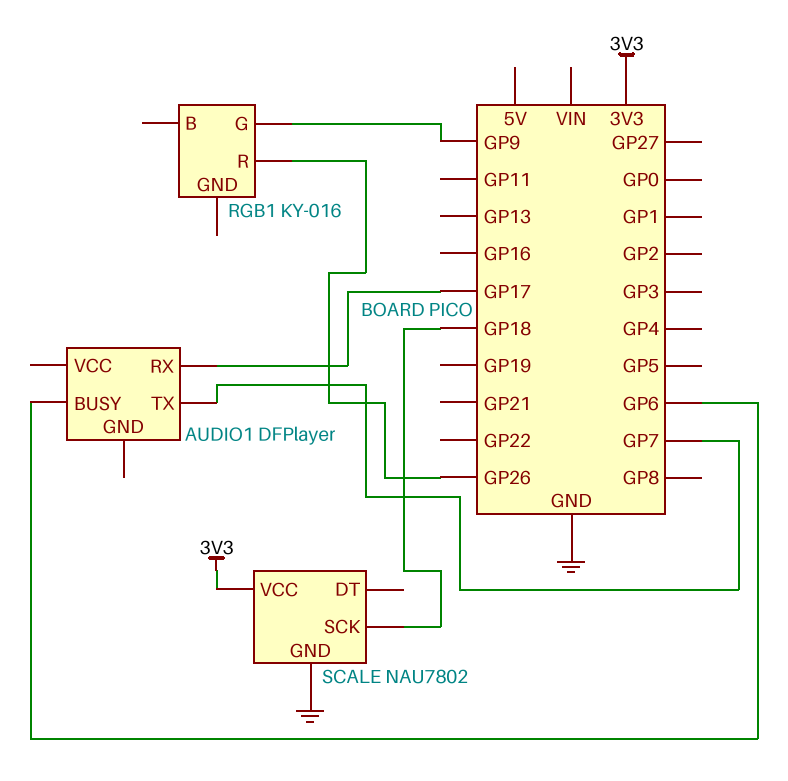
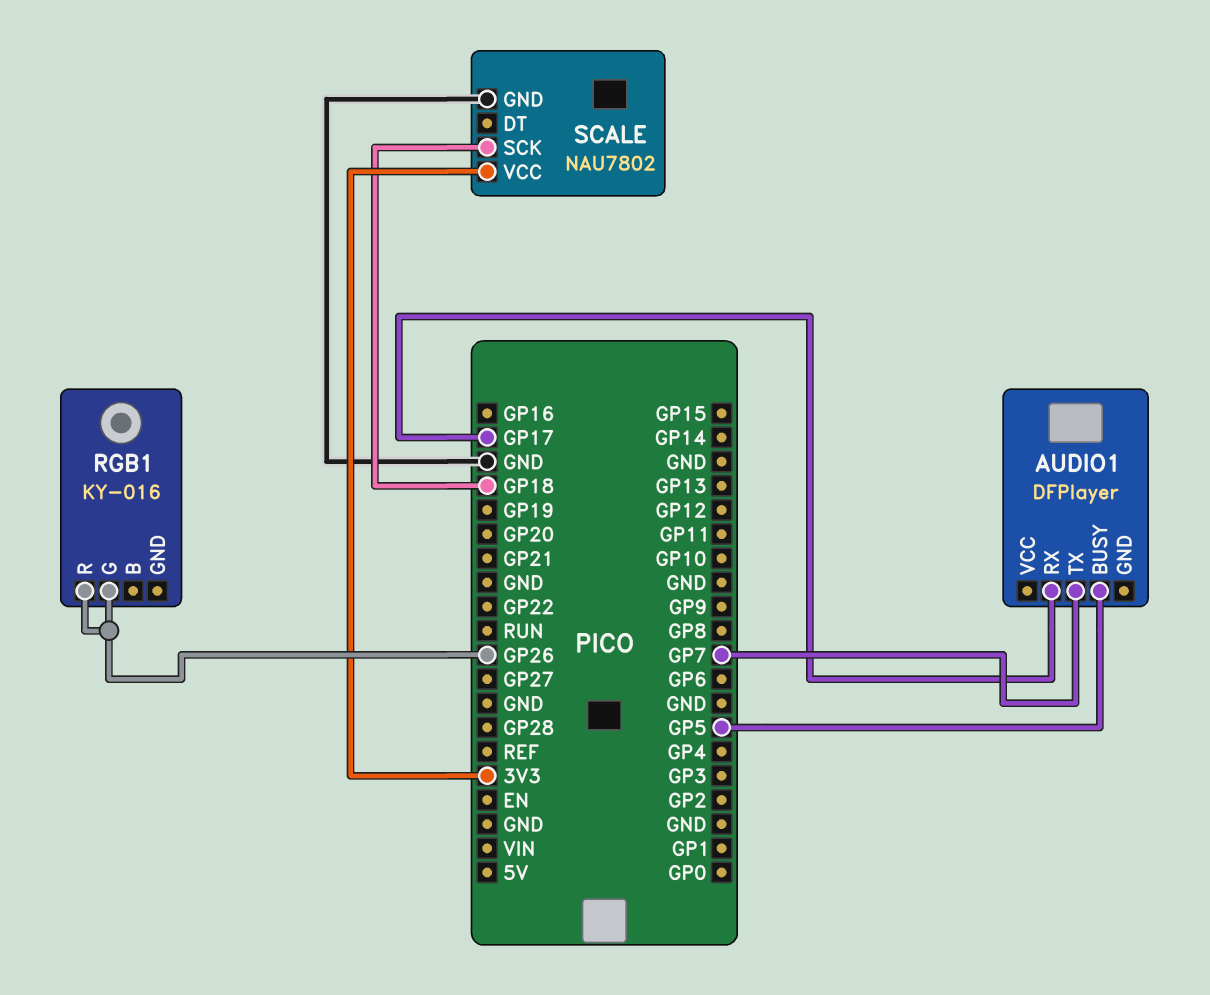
AUDIO1 pin BUSY: GP6 -> GP5
RGB1 pin G: GP9 -> GP26

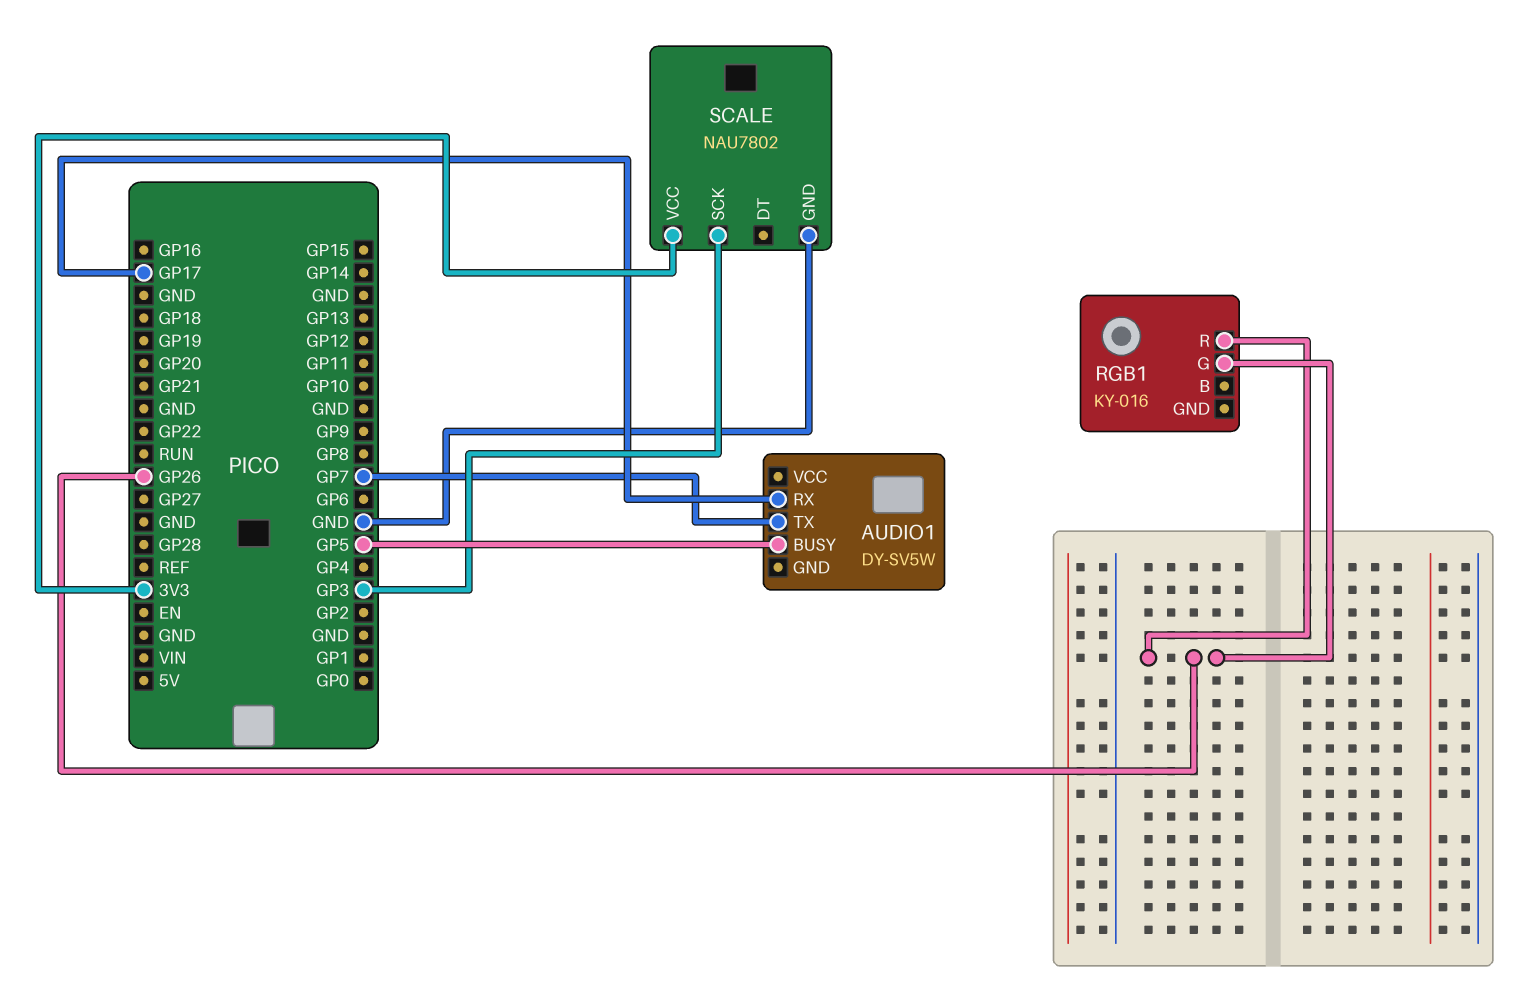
AUDIO1: DFPlayer -> DY-SV5W
SCALE pin SCK: GP18 -> GP3

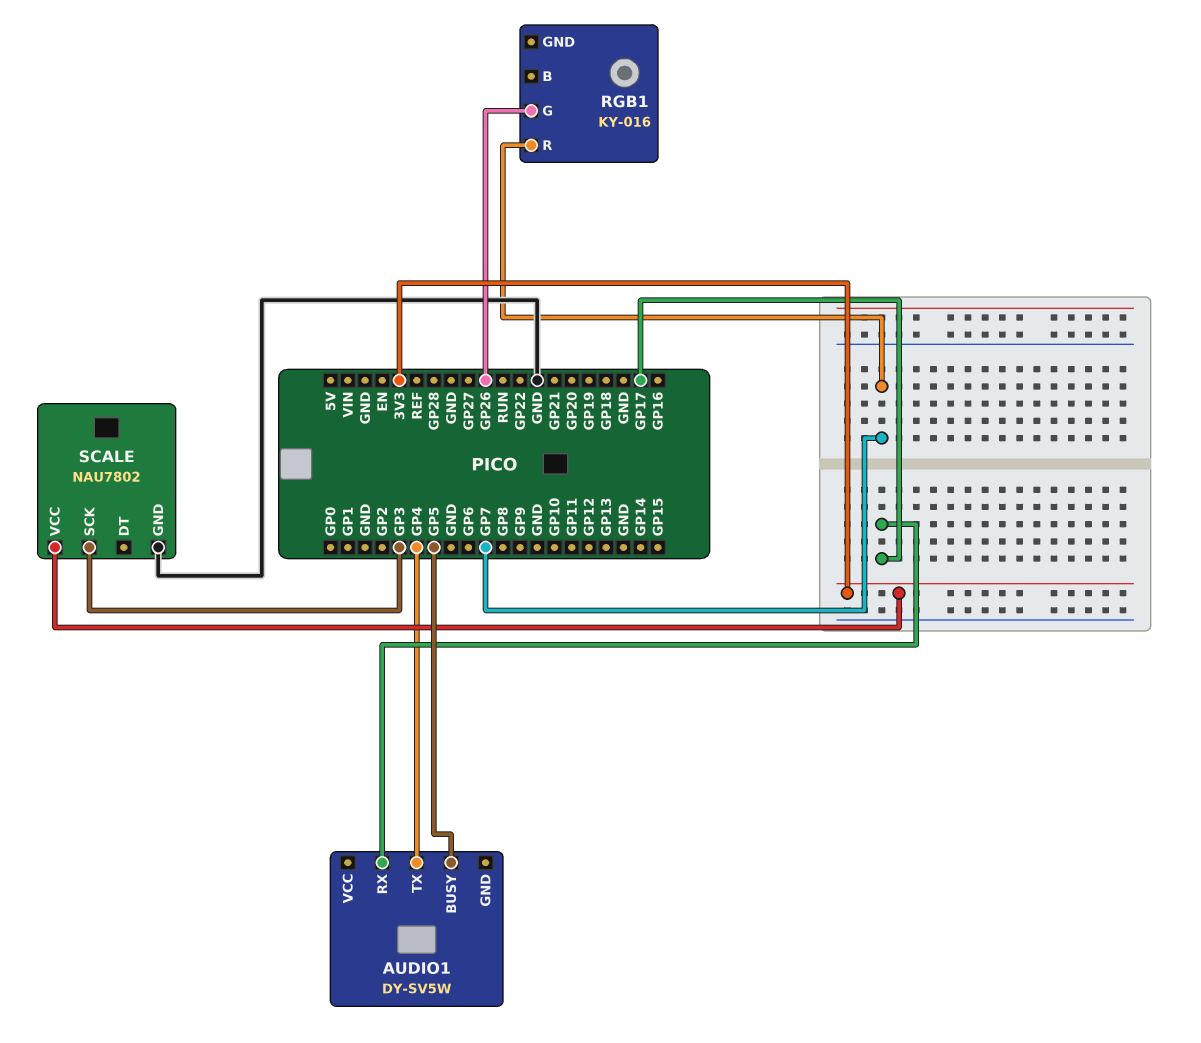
AUDIO1 pin TX: GP7 -> GP4
RGB1 pin R: GP26 -> GP7

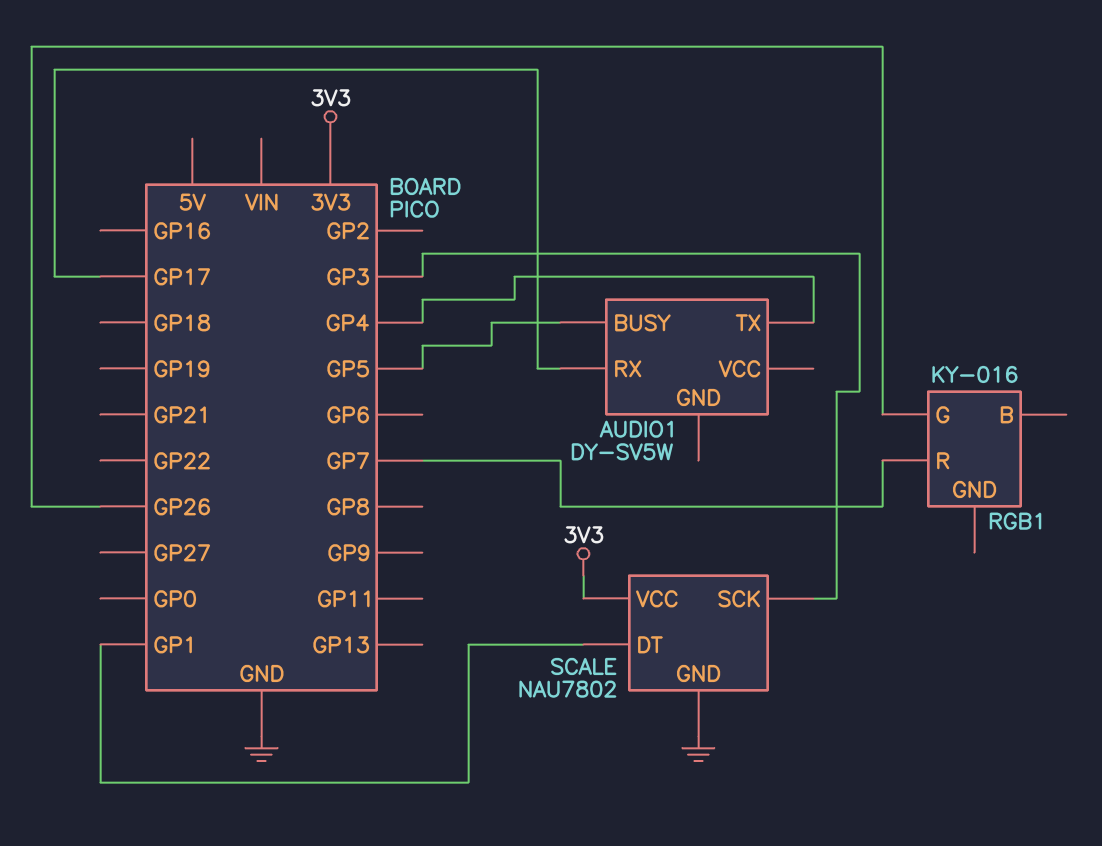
SCALE pin DT: none -> GP1

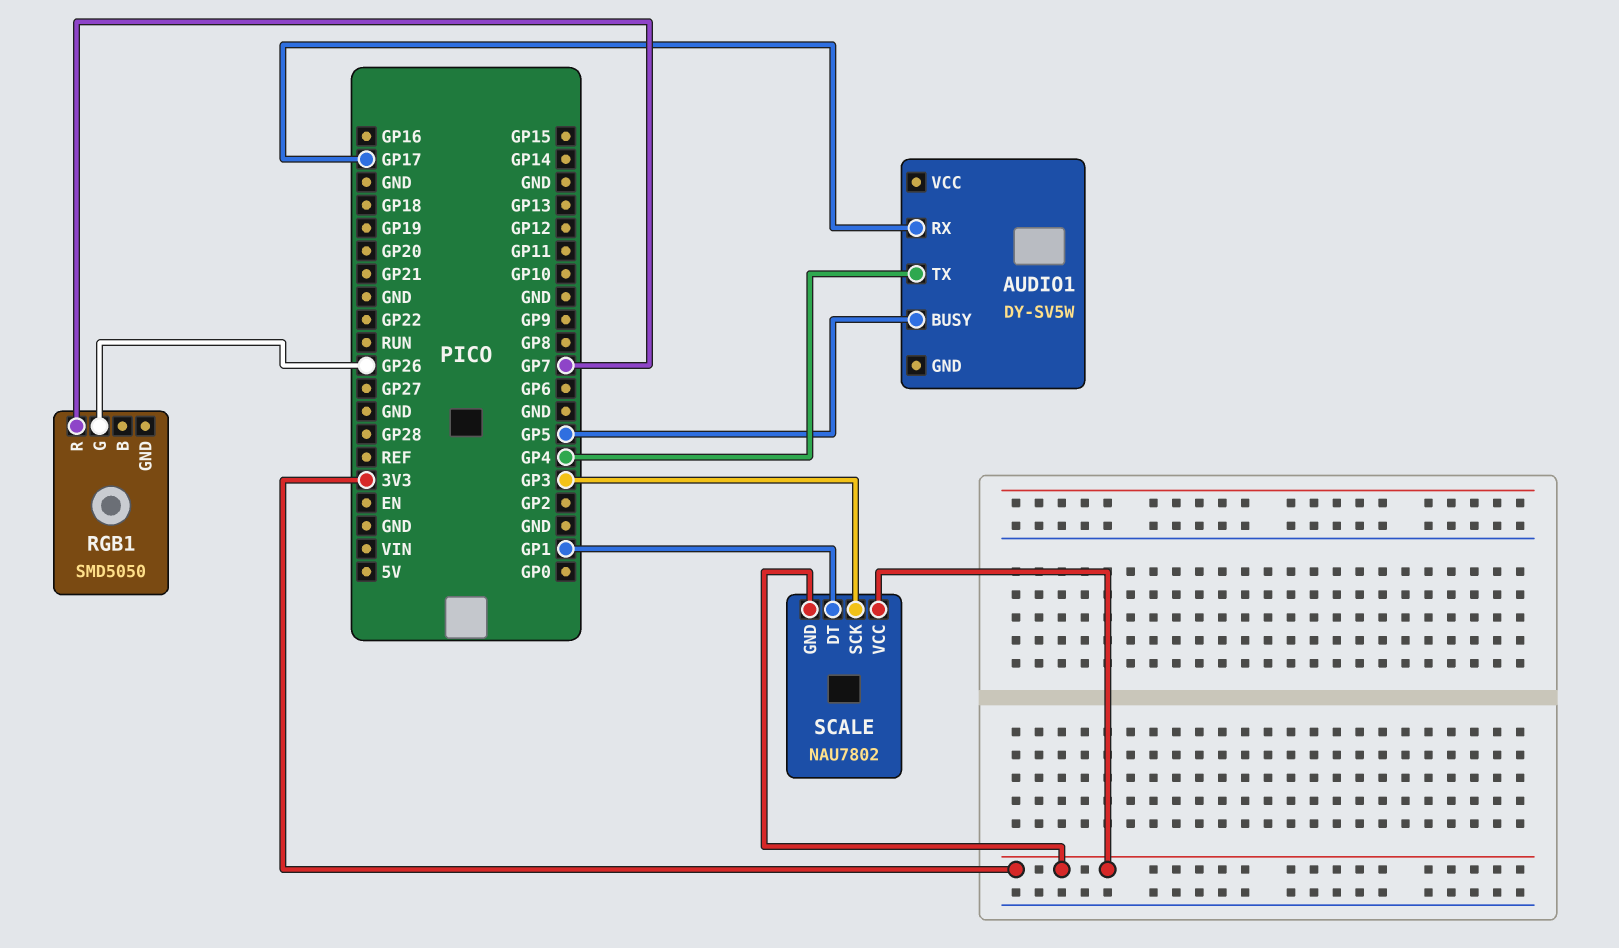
RGB1: KY-016 -> SMD5050
SCALE pin GND: GND -> 3V3

